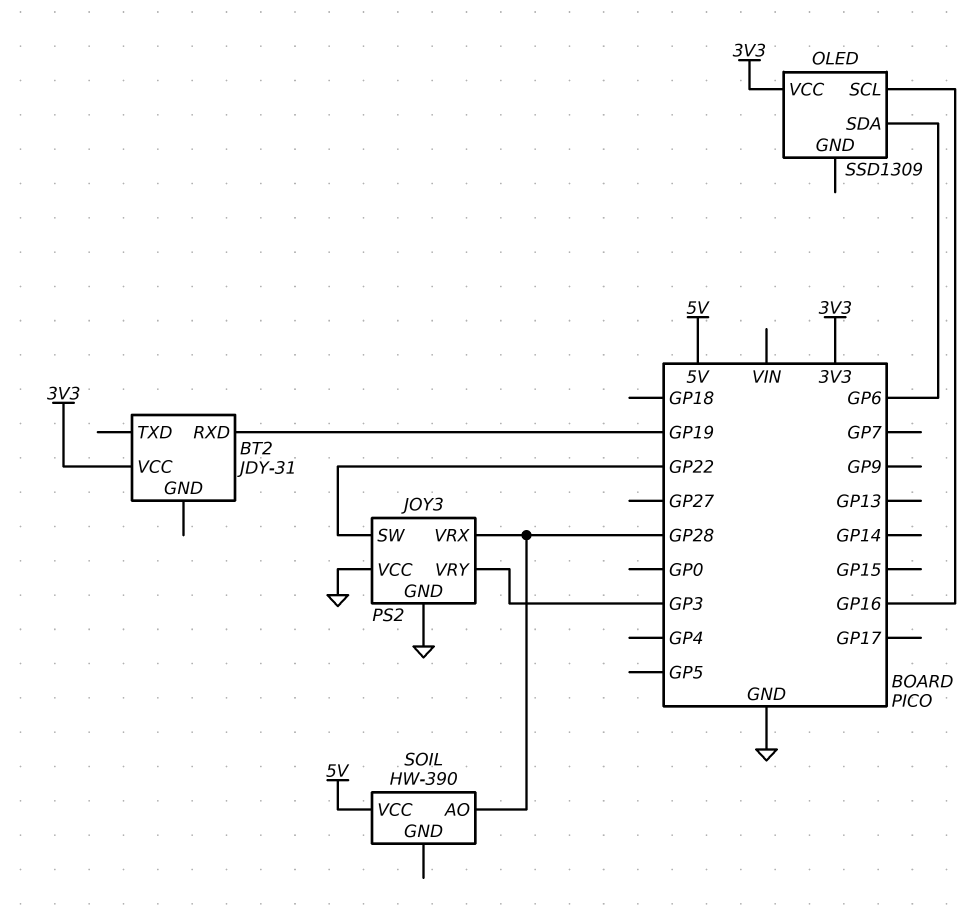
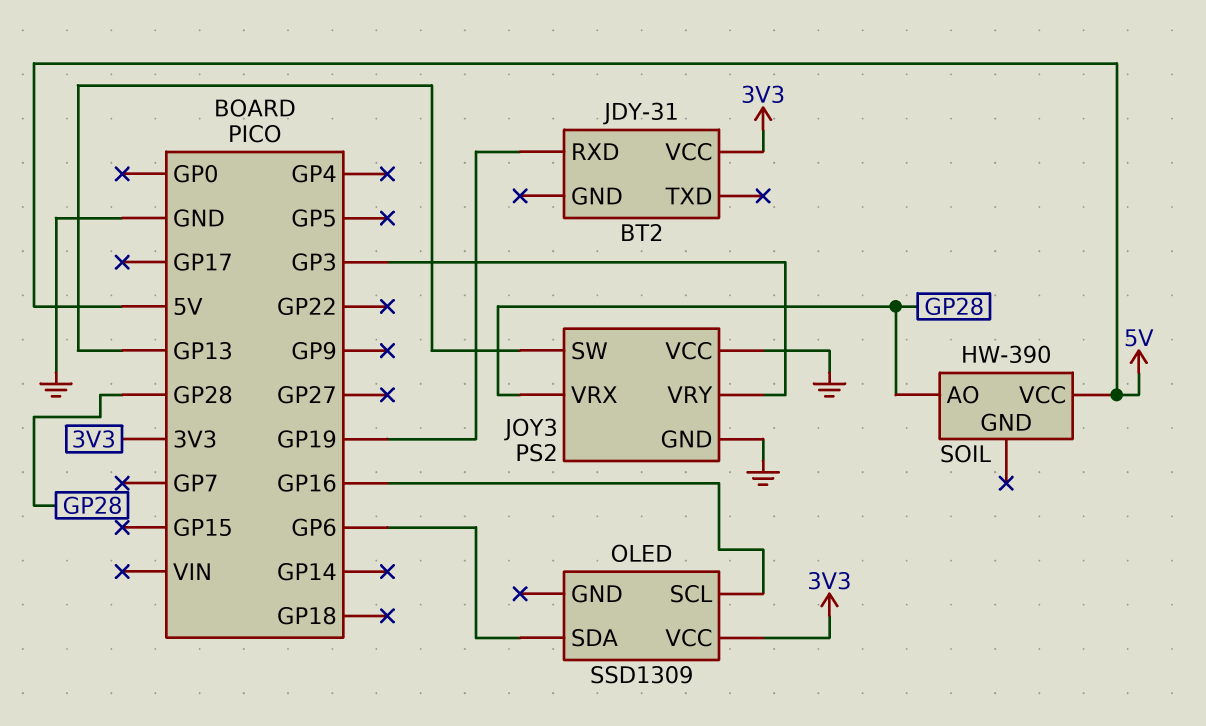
JOY3 pin SW: GP22 -> GP13

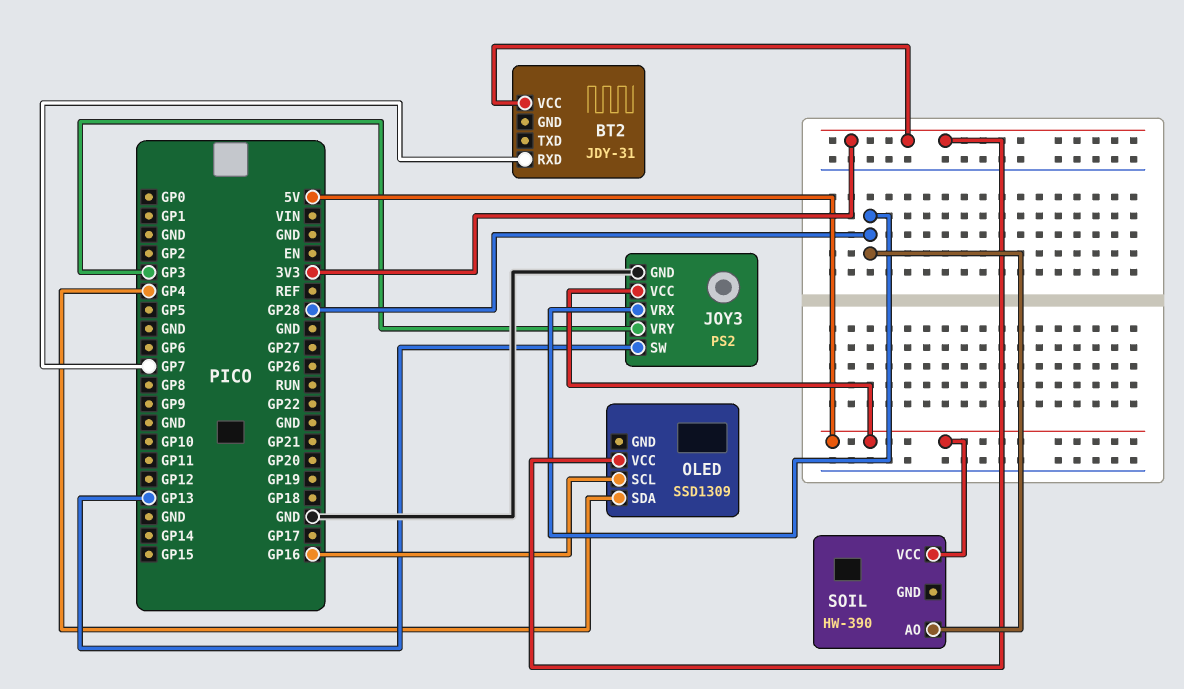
BT2 pin RXD: GP19 -> GP7
JOY3 pin VCC: GND -> 5V
OLED pin SDA: GP6 -> GP4

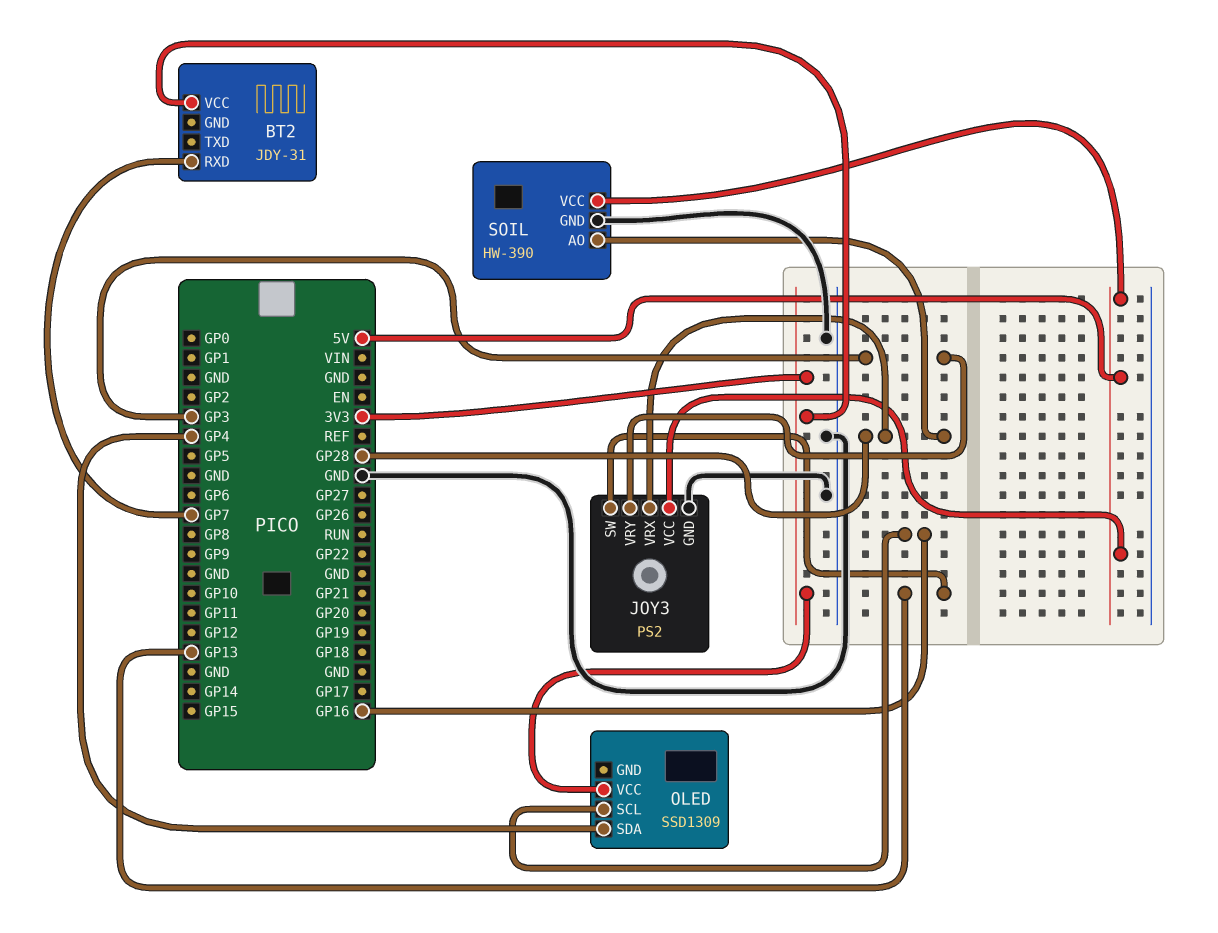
SOIL pin GND: none -> GND

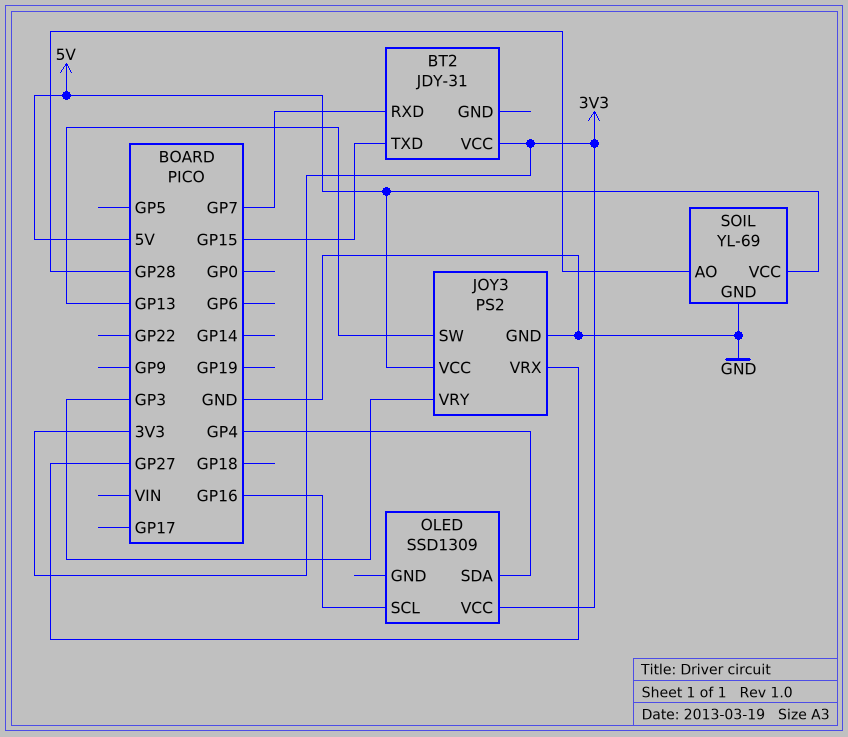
BT2 pin TXD: none -> GP15
JOY3 pin VRX: GP28 -> GP27
SOIL: HW-390 -> YL-69

